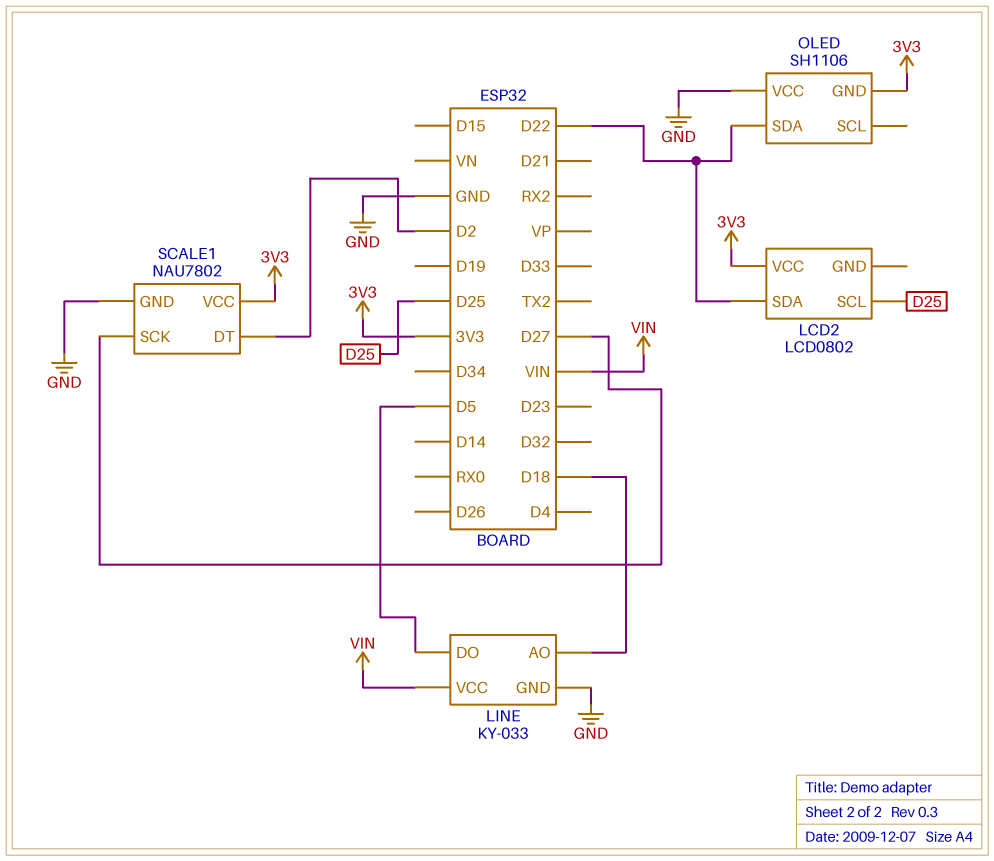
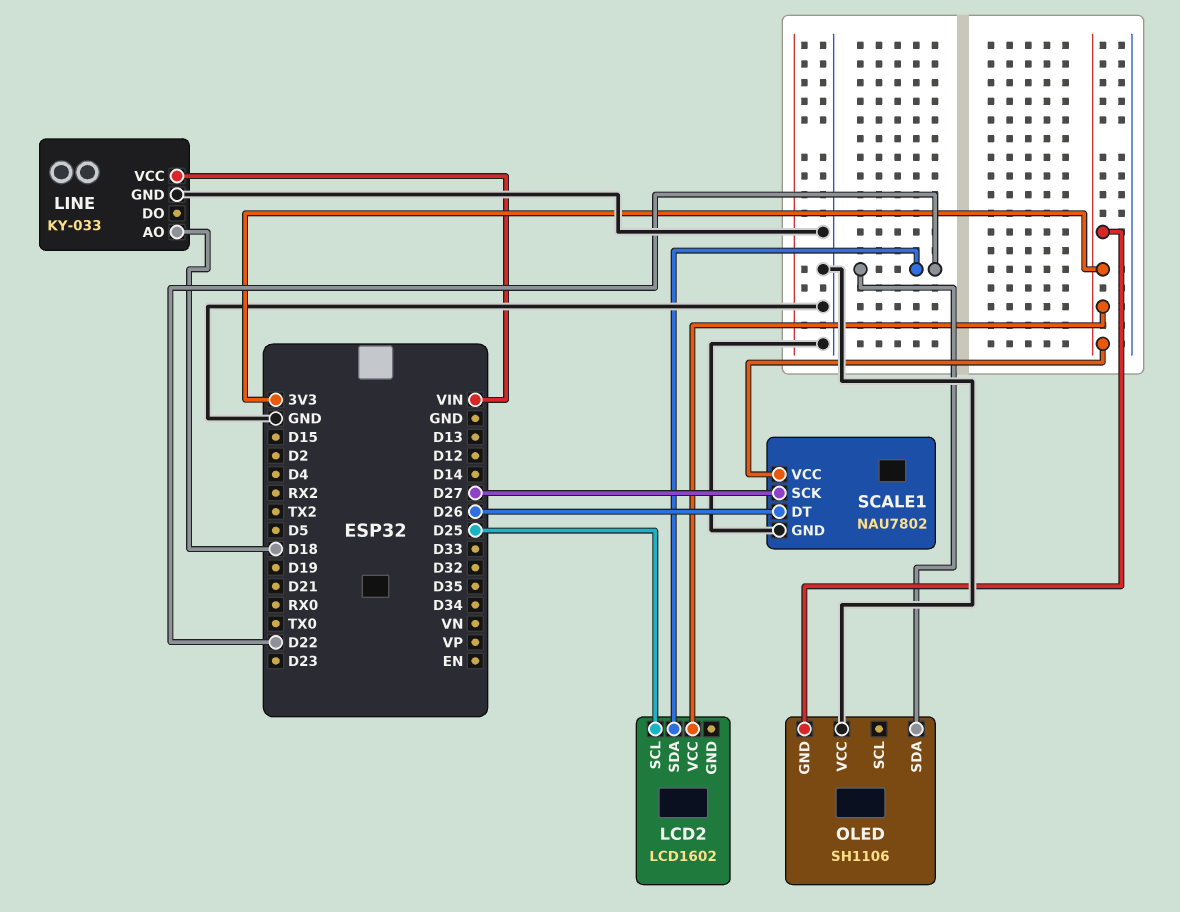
LCD2: LCD0802 -> LCD1602
LINE pin DO: D5 -> none
SCALE1 pin DT: D2 -> D26

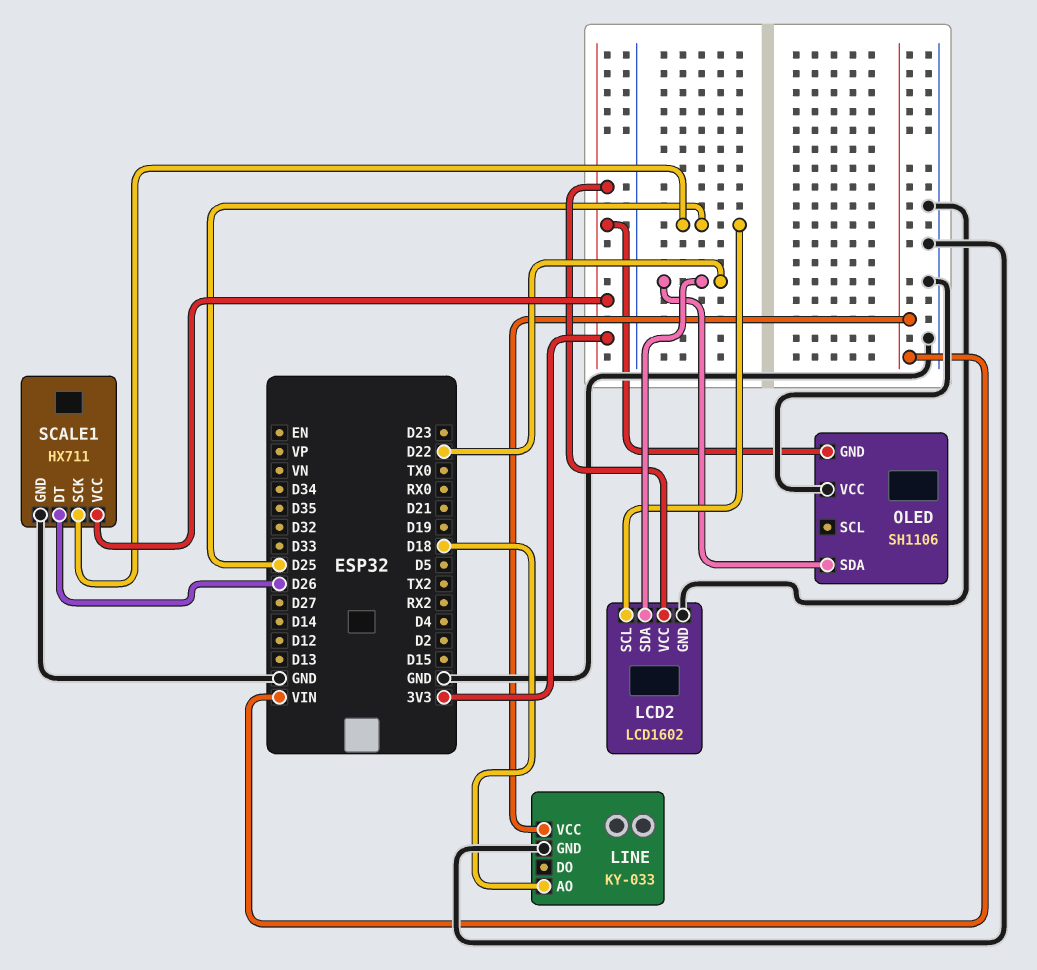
LCD2 pin GND: none -> GND
SCALE1: NAU7802 -> HX711
SCALE1 pin SCK: D27 -> D25

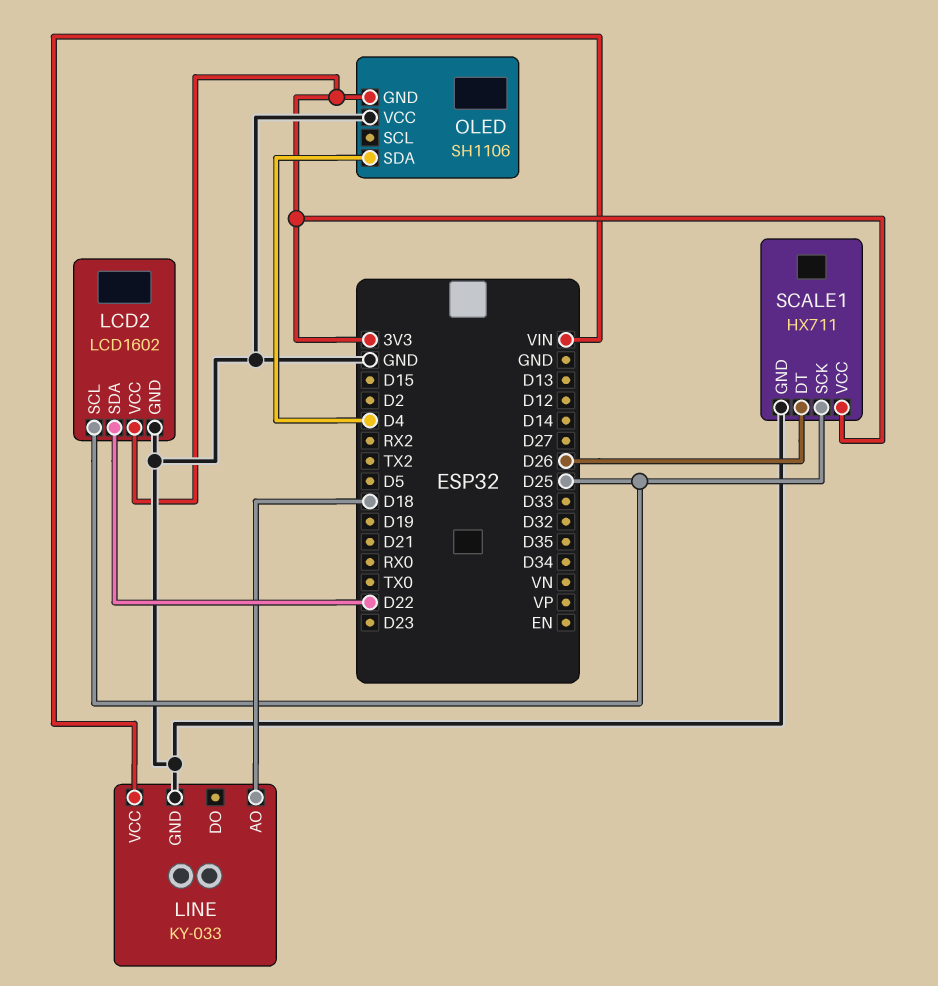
OLED pin SDA: D22 -> D4

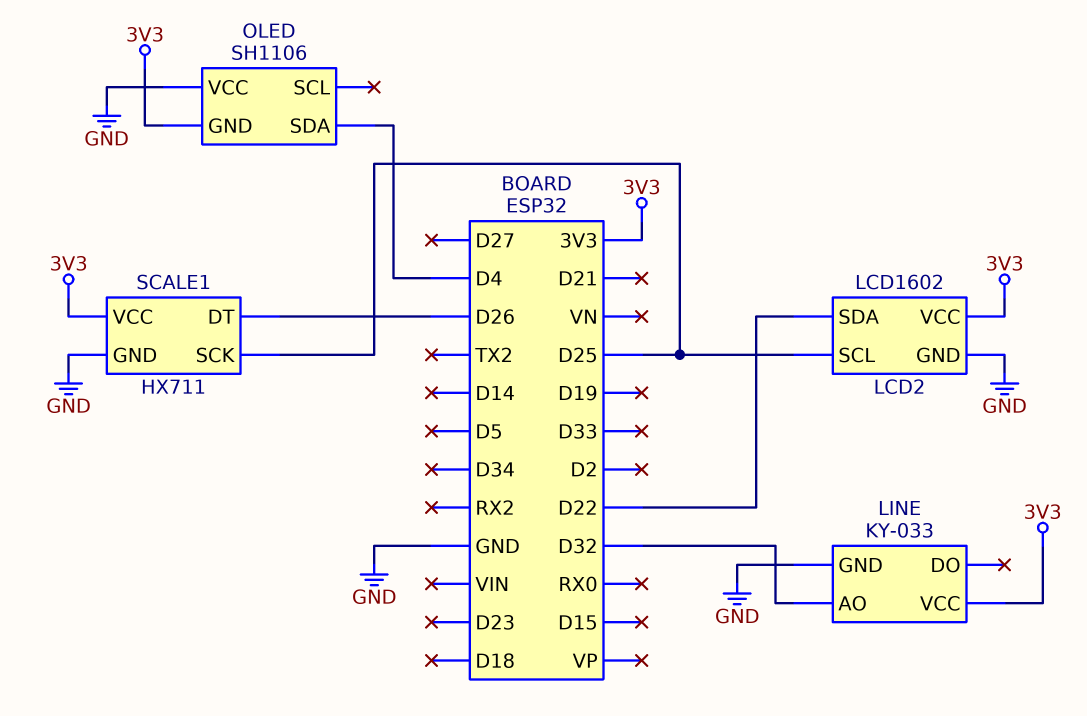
LINE pin AO: D18 -> D32
LINE pin VCC: VIN -> 3V3

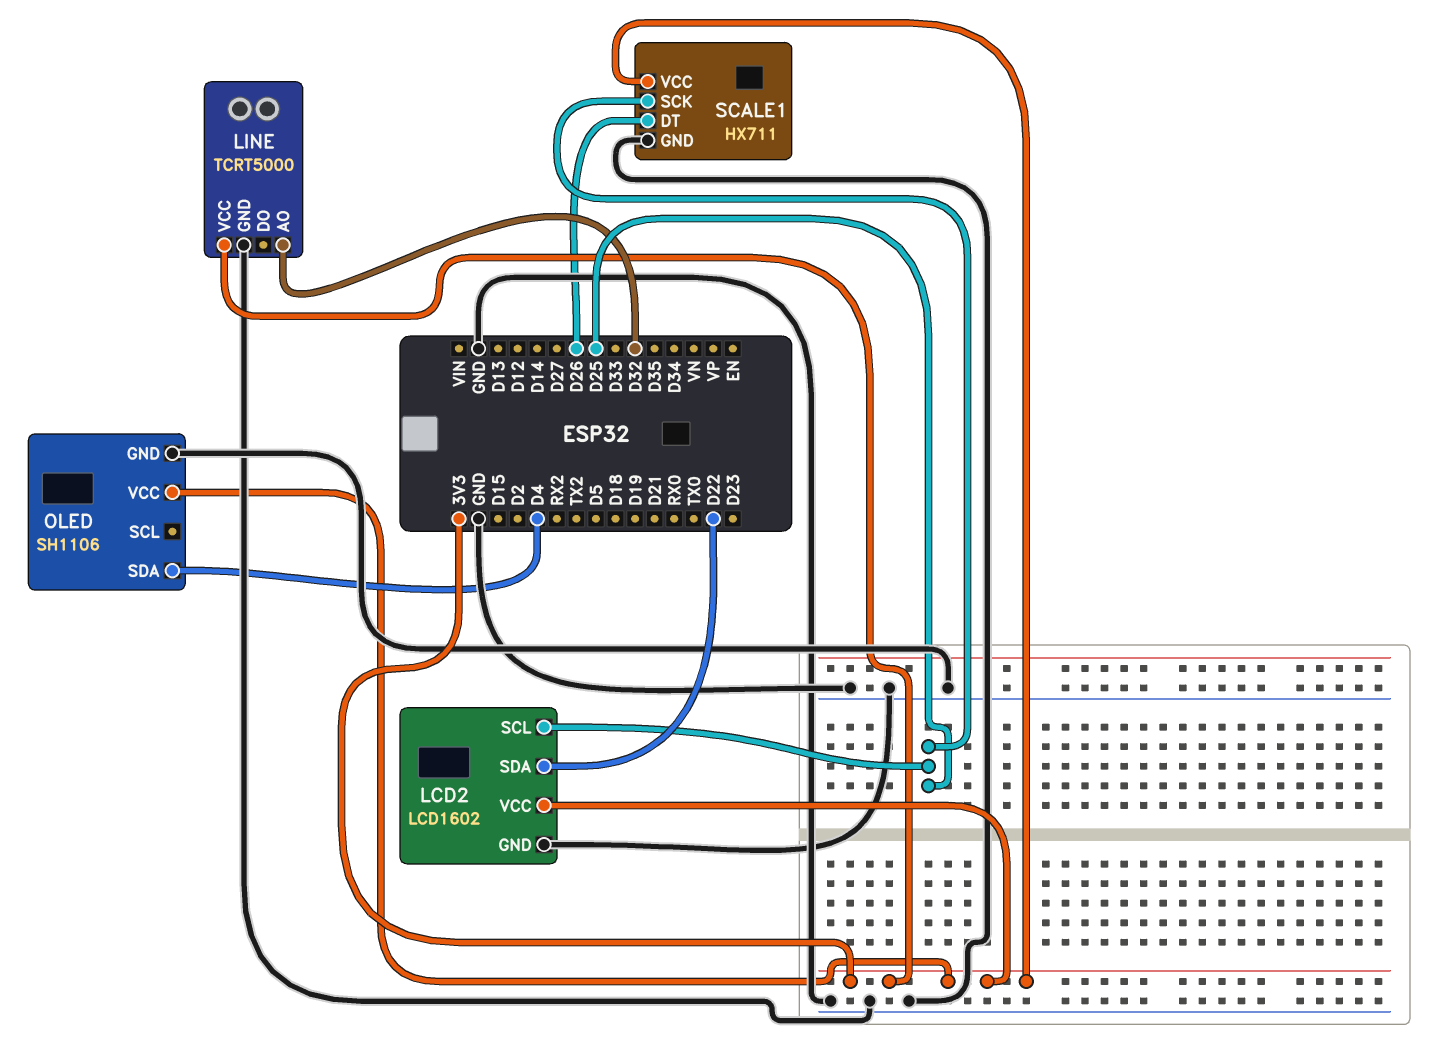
LINE: KY-033 -> TCRT5000
OLED pin GND: 3V3 -> GND
OLED pin VCC: GND -> 3V3

